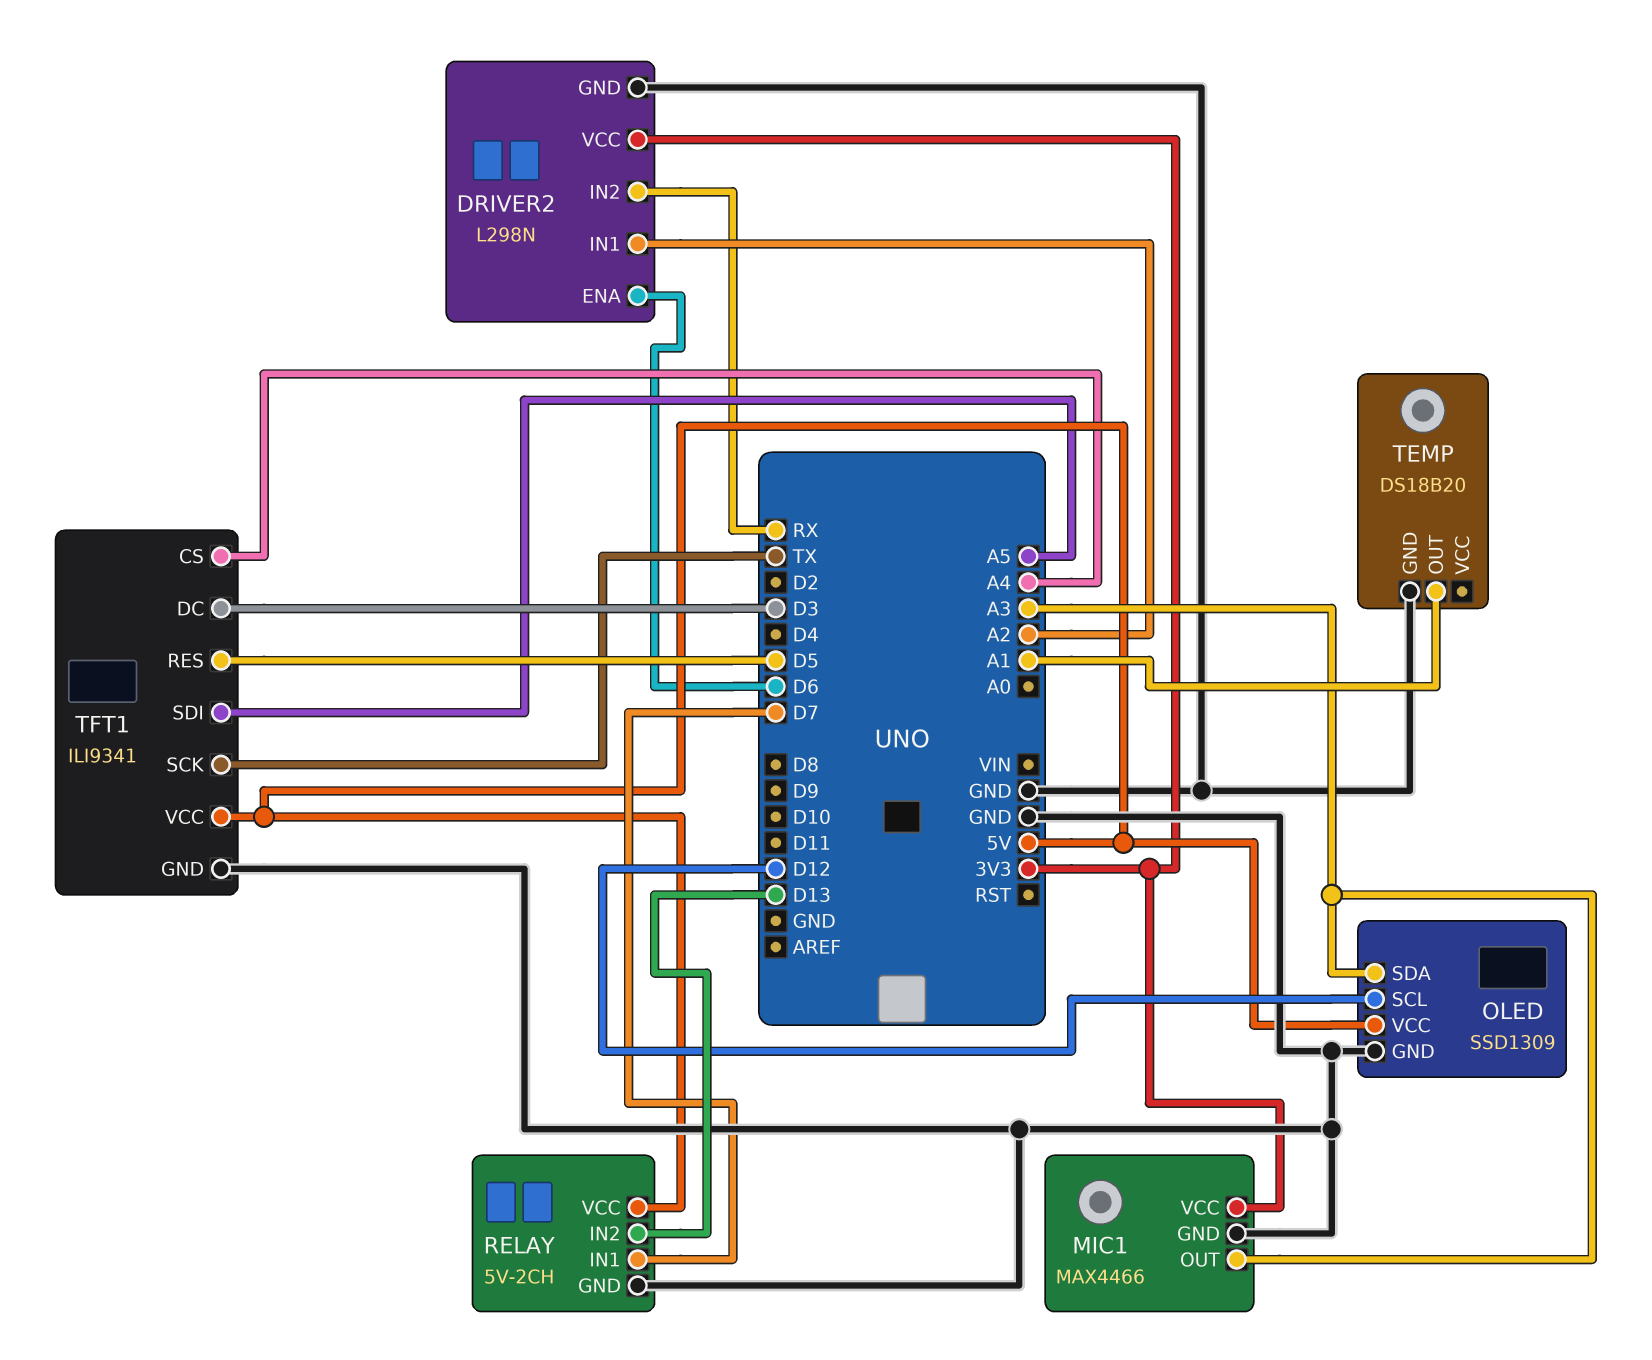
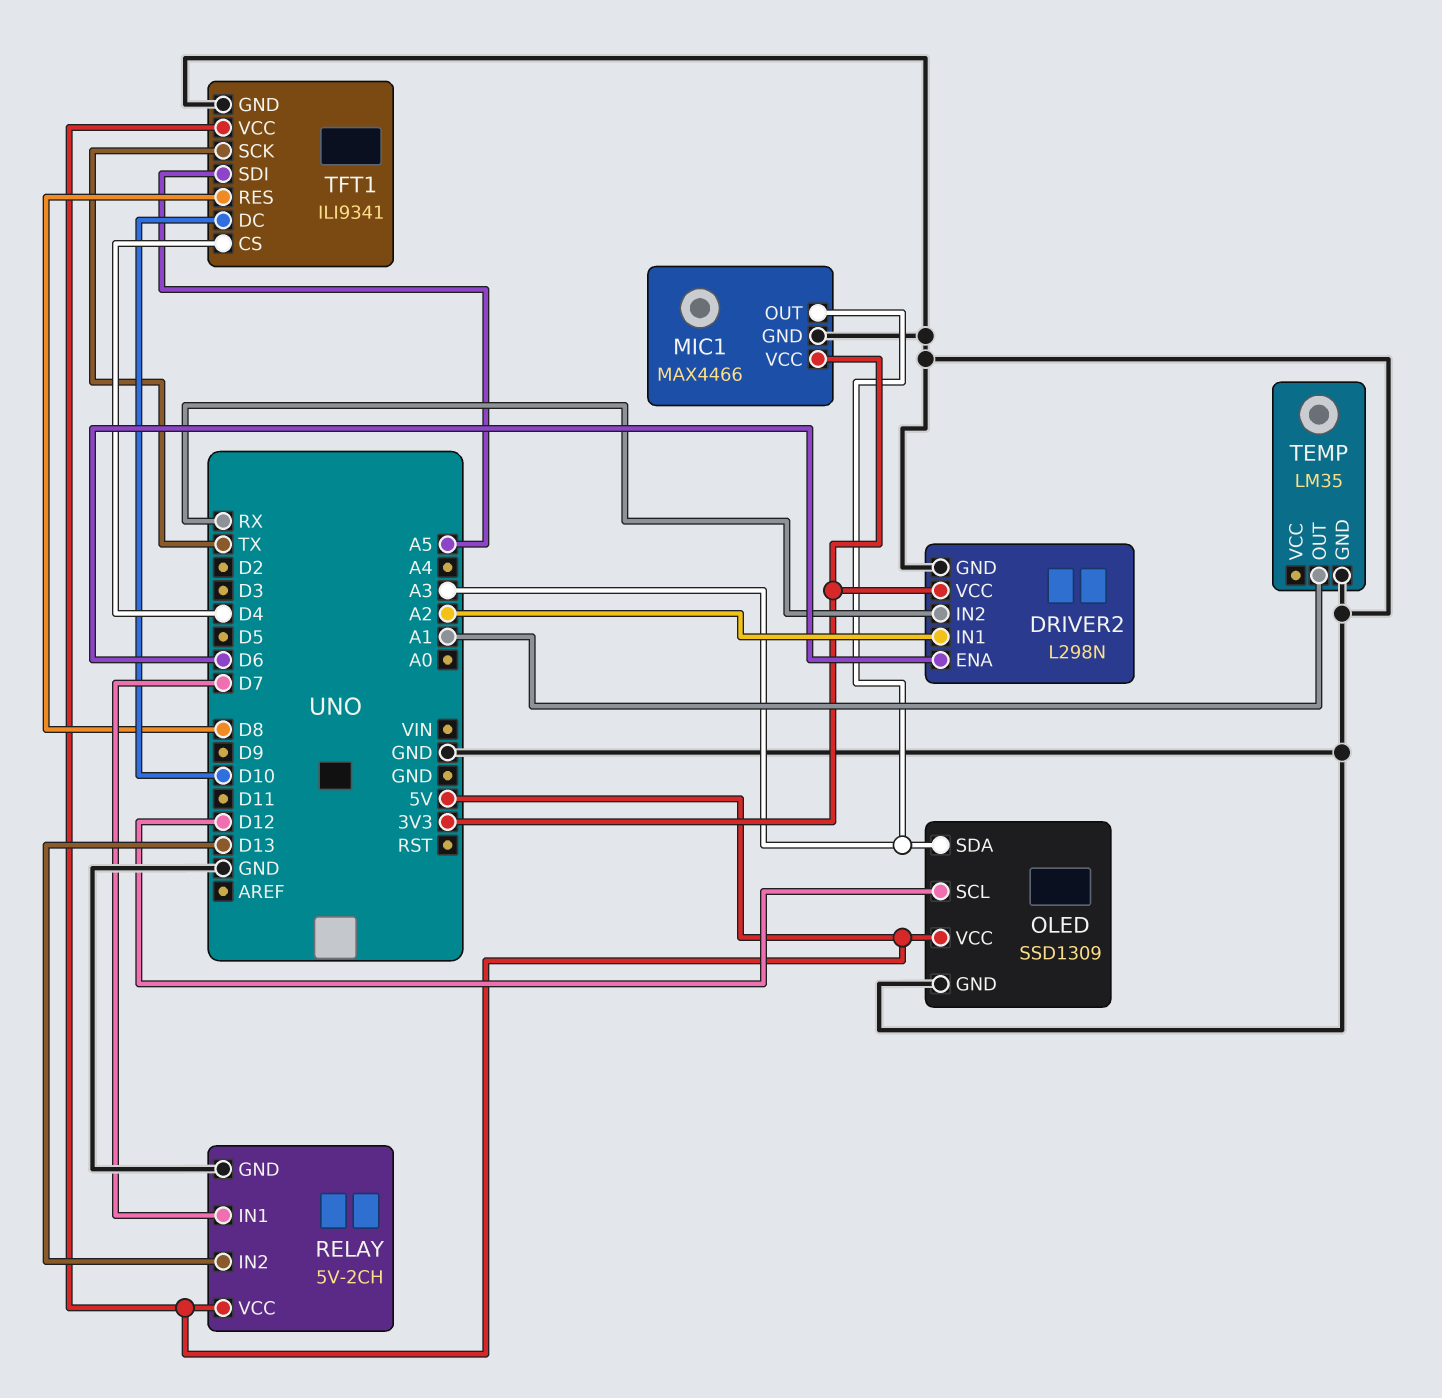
TEMP: DS18B20 -> LM35
TFT1 pin CS: A4 -> D4
TFT1 pin DC: D3 -> D10
TFT1 pin RES: D5 -> D8

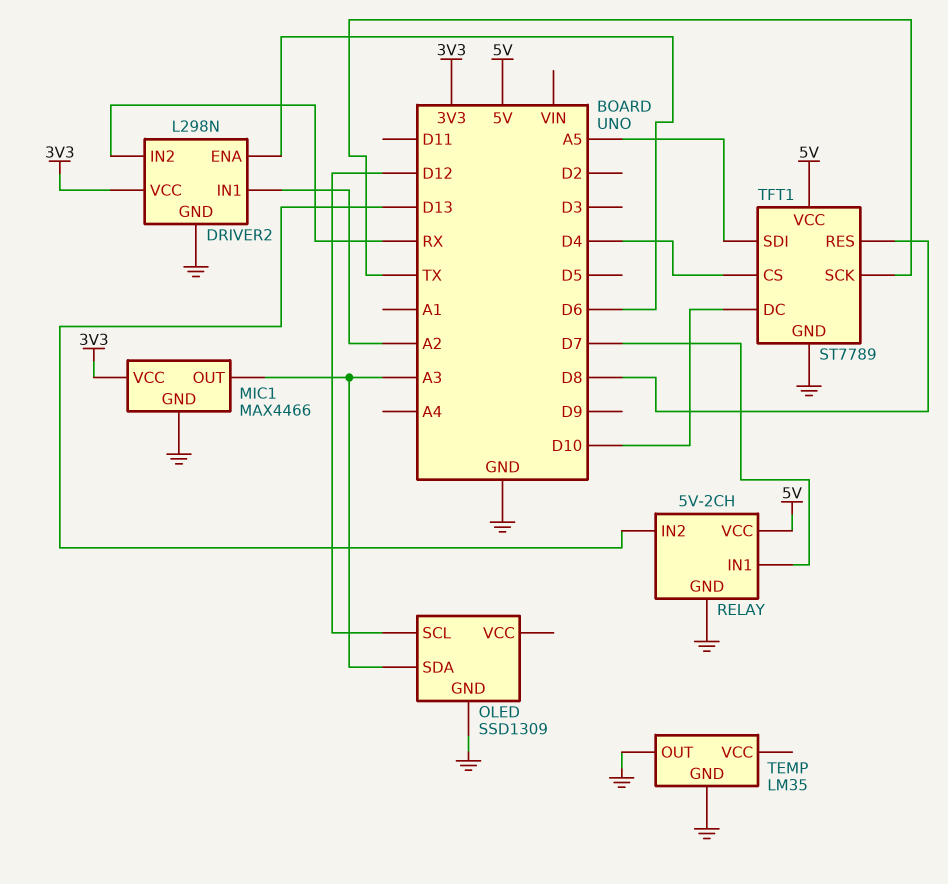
OLED pin VCC: 5V -> none
TEMP pin OUT: A1 -> GND
TFT1: ILI9341 -> ST7789

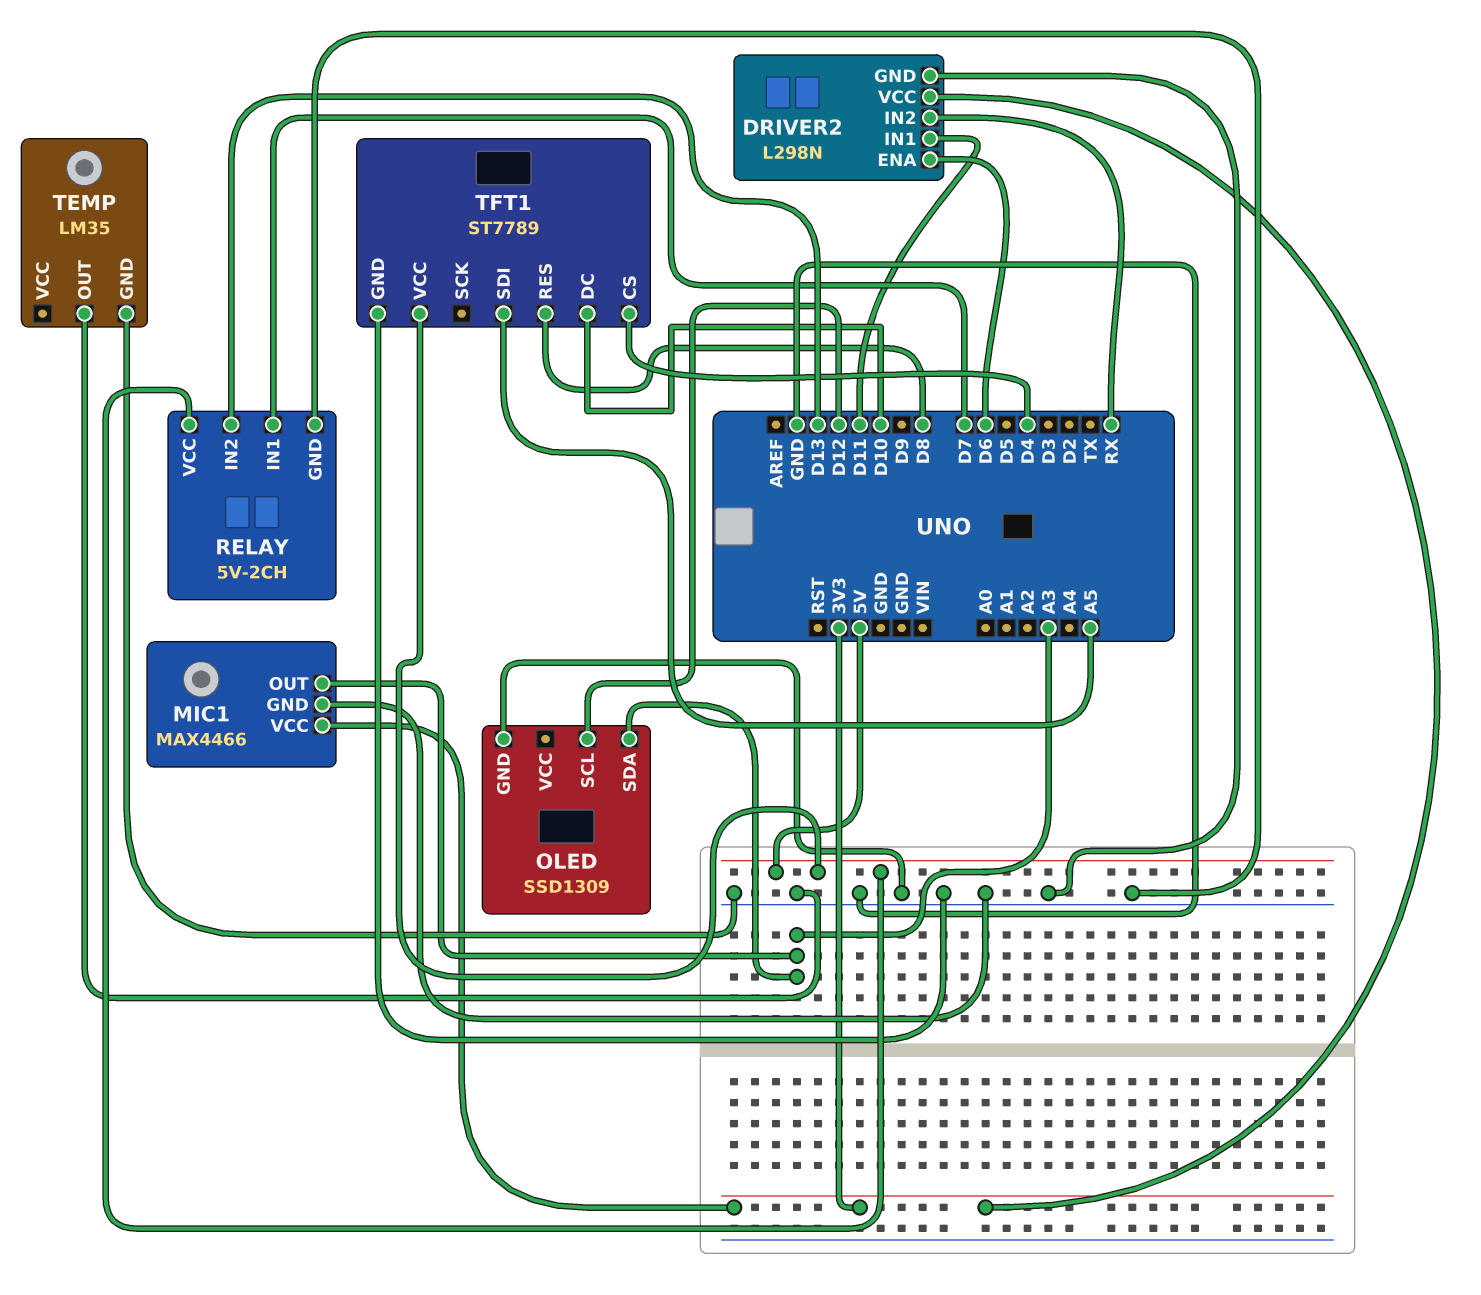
DRIVER2 pin IN1: A2 -> D11
TFT1 pin SCK: TX -> none

